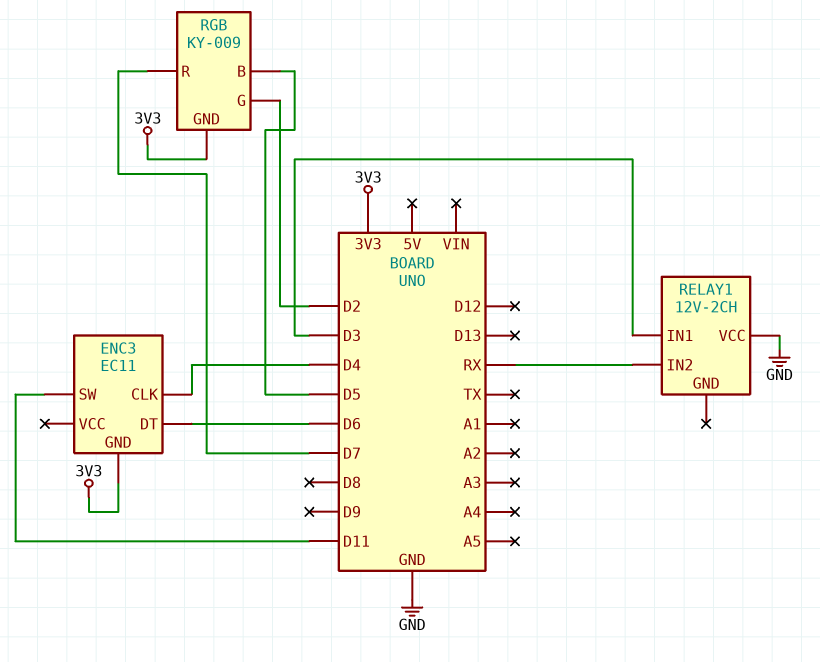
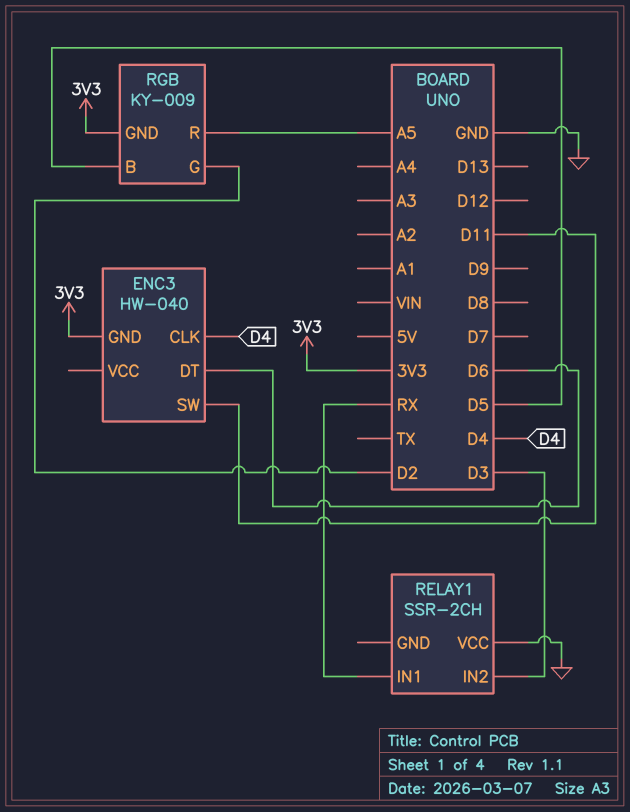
ENC3: EC11 -> HW-040
RELAY1: 12V-2CH -> SSR-2CH
RELAY1 pin IN1: D3 -> RX
RELAY1 pin IN2: RX -> D3
RGB pin R: D7 -> A5

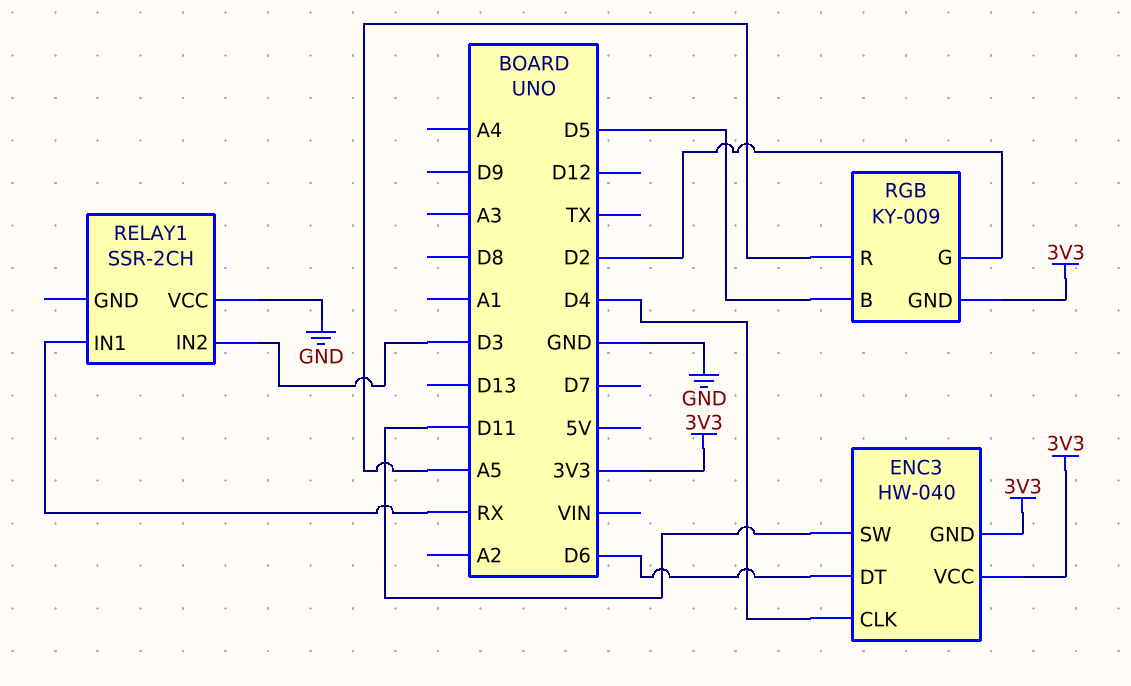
ENC3 pin VCC: none -> 3V3

